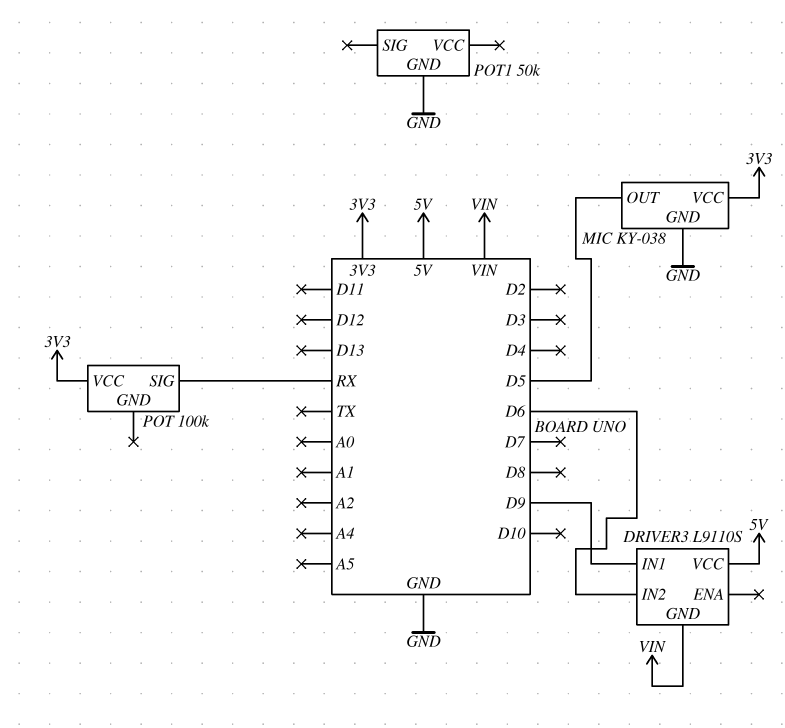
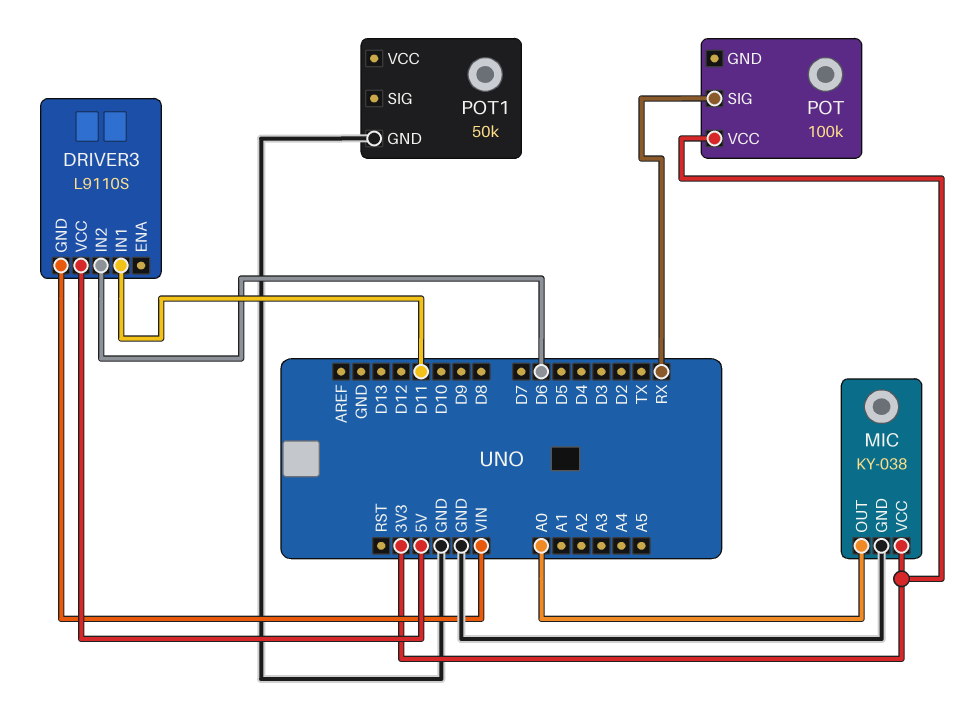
DRIVER3 pin IN1: D9 -> D11
MIC pin OUT: D5 -> A0

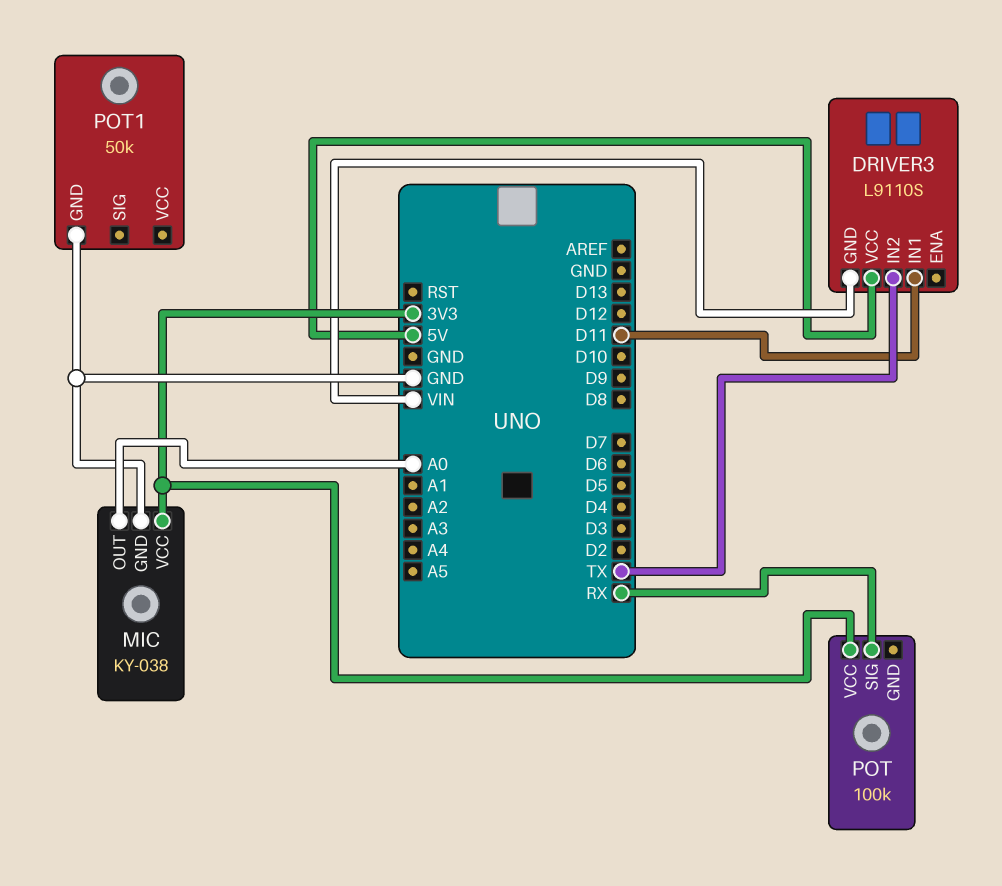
DRIVER3 pin IN2: D6 -> TX

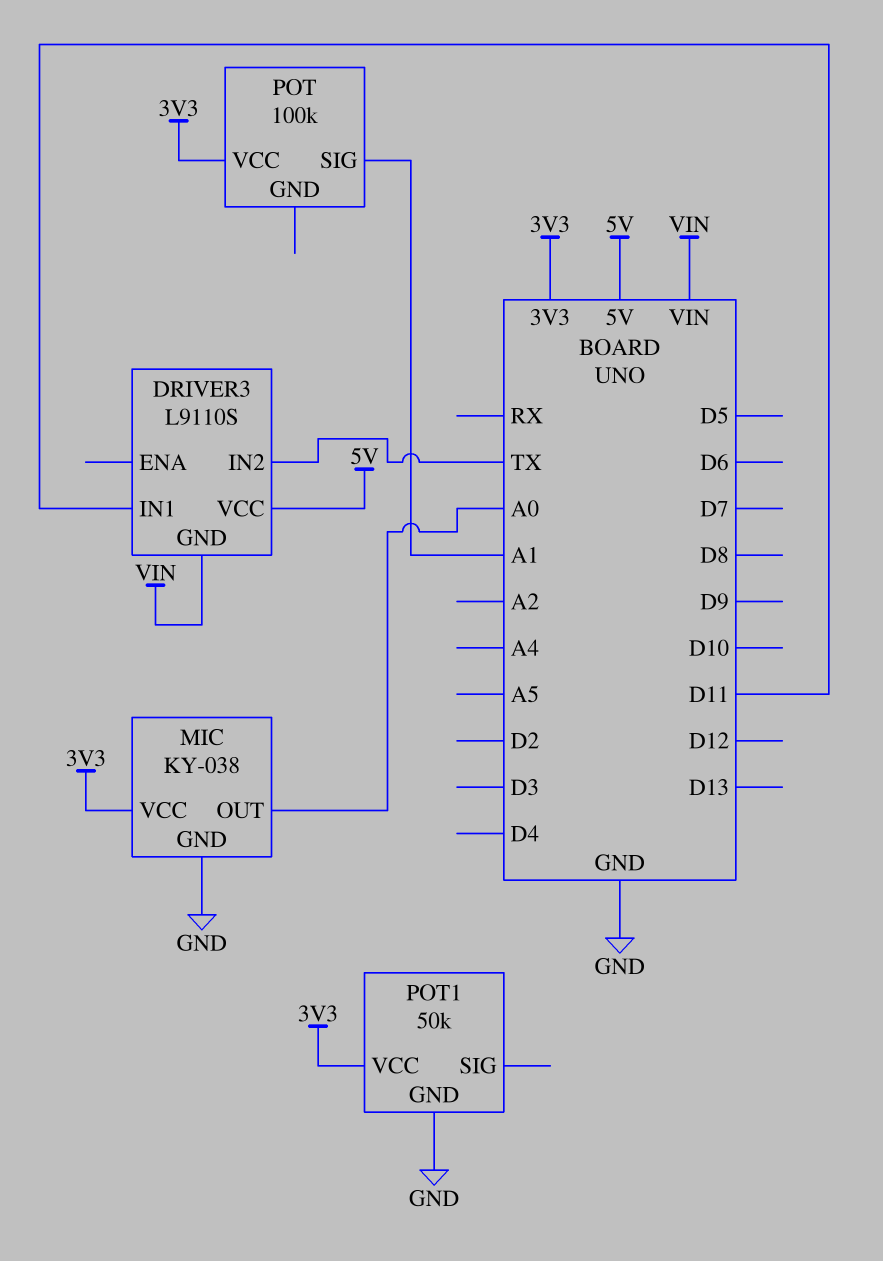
POT pin SIG: RX -> A1
POT1 pin VCC: none -> 3V3

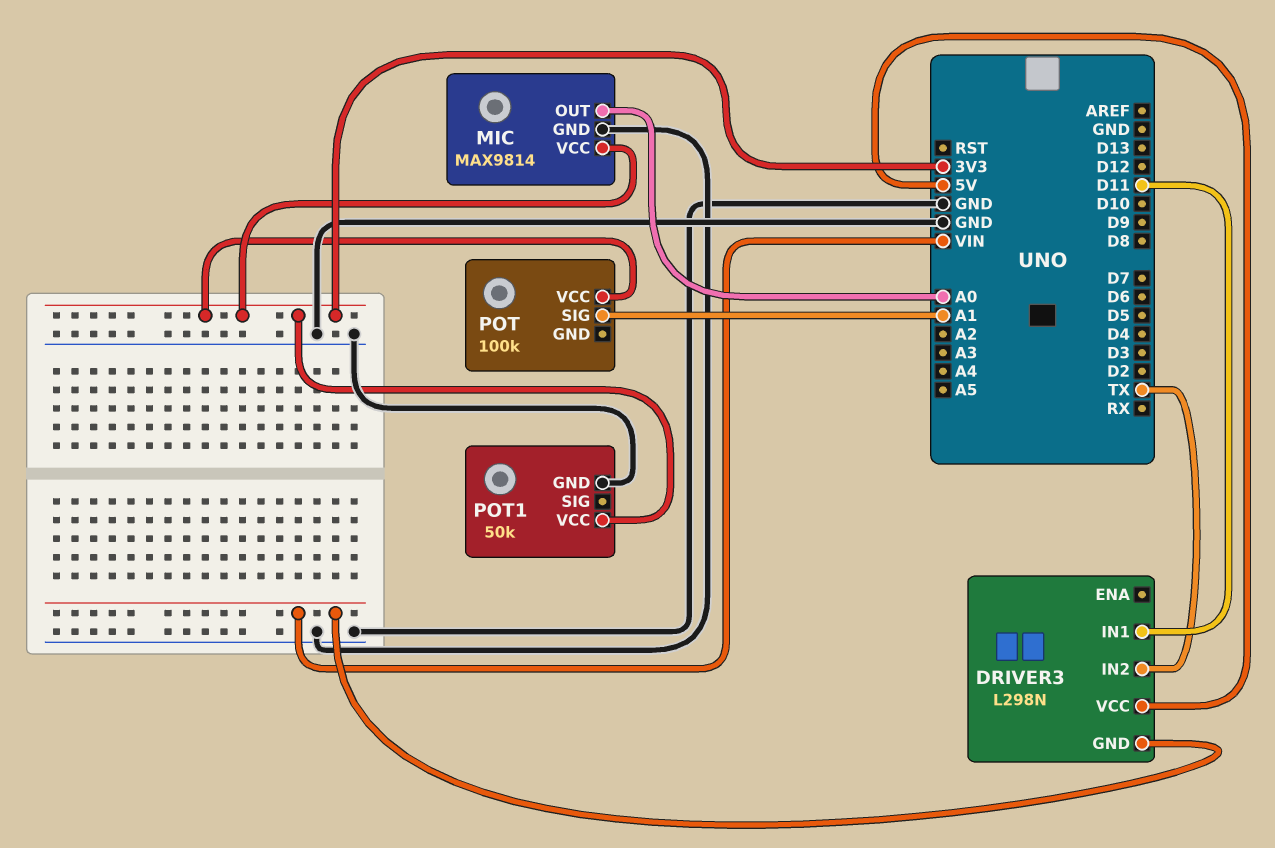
DRIVER3: L9110S -> L298N
MIC: KY-038 -> MAX9814

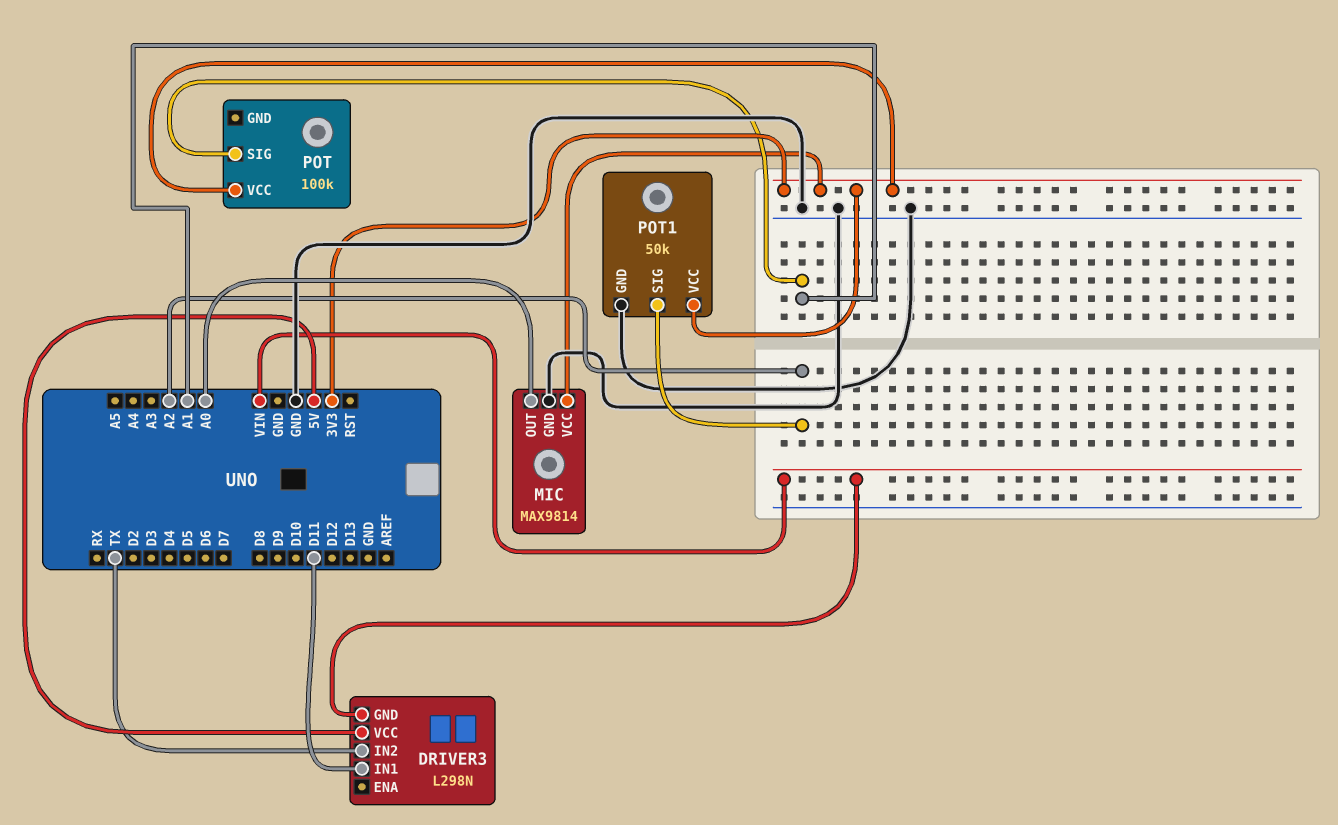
POT1 pin SIG: none -> A2

